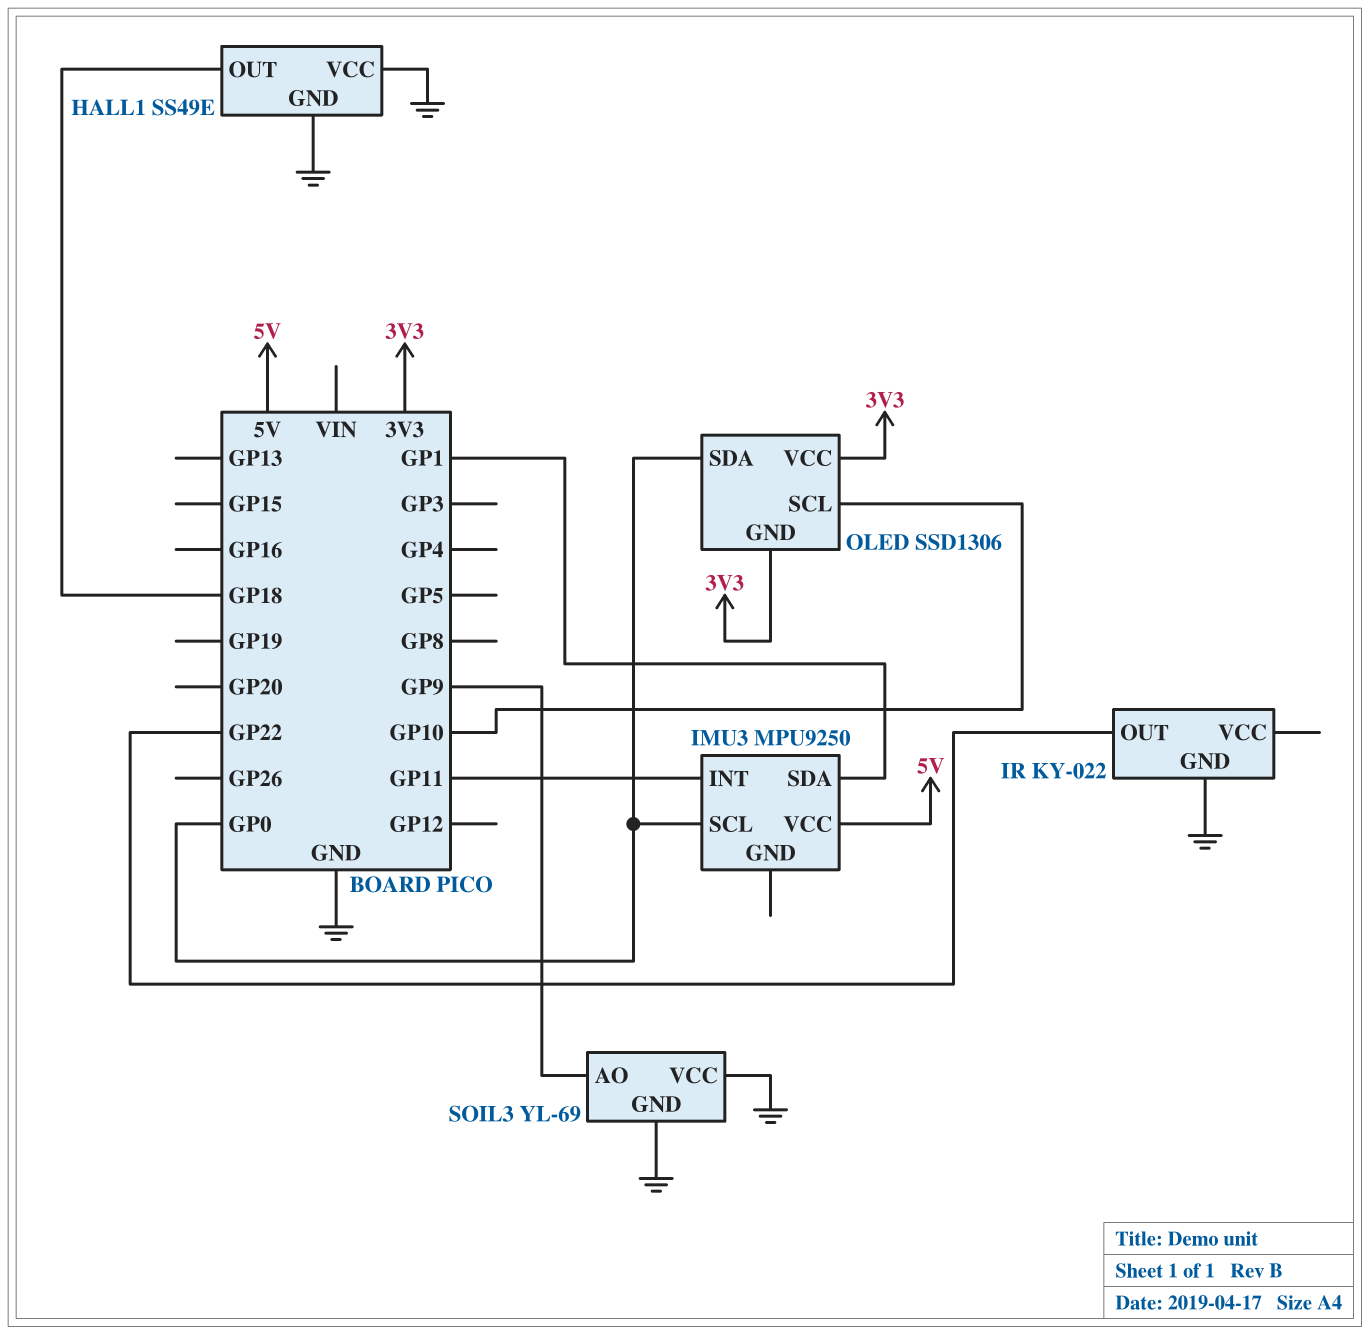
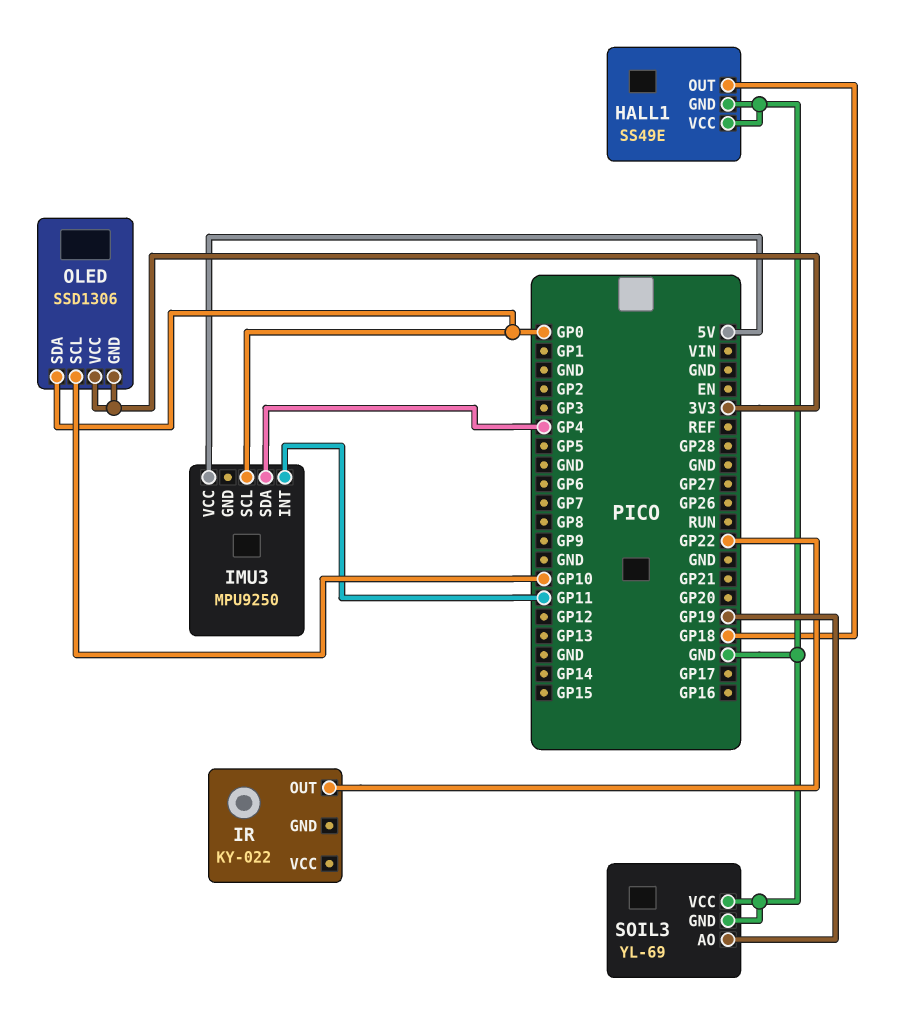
IMU3 pin SDA: GP1 -> GP4
IR pin GND: GND -> none
SOIL3 pin AO: GP9 -> GP19

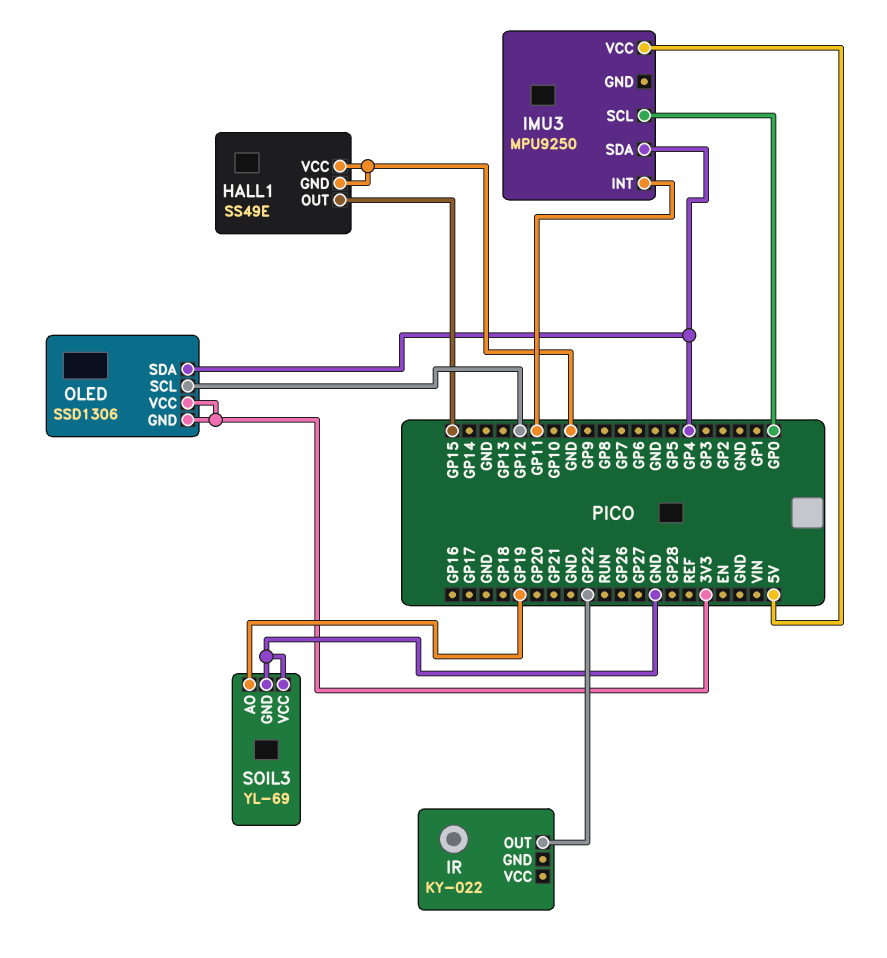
HALL1 pin OUT: GP18 -> GP15
OLED pin SCL: GP10 -> GP12
OLED pin SDA: GP0 -> GP4

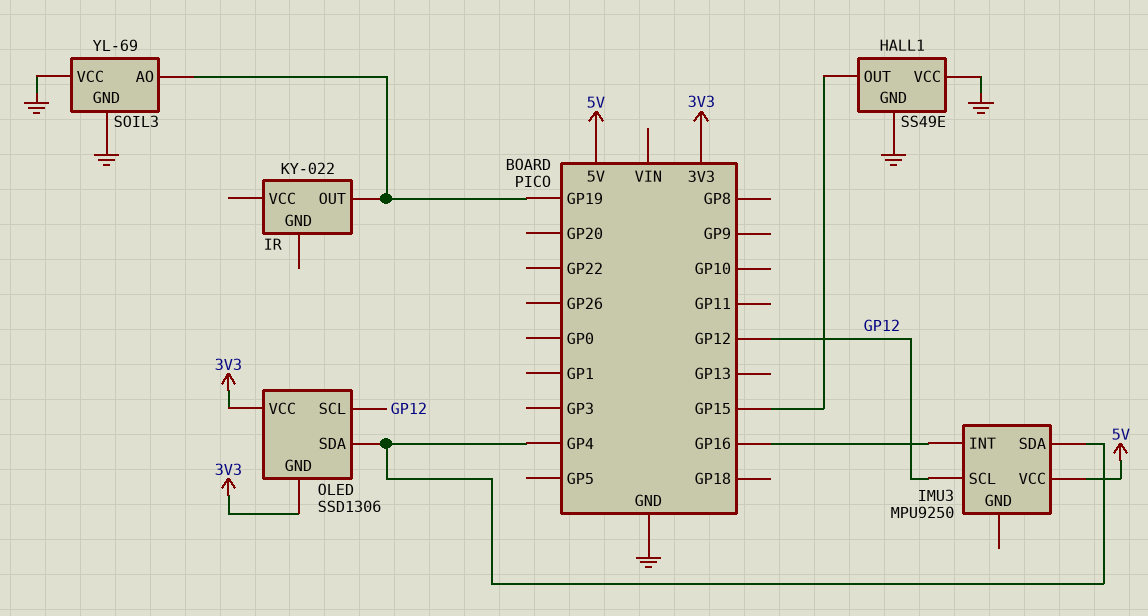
IMU3 pin INT: GP11 -> GP16
IMU3 pin SCL: GP0 -> GP12
IR pin OUT: GP22 -> GP19

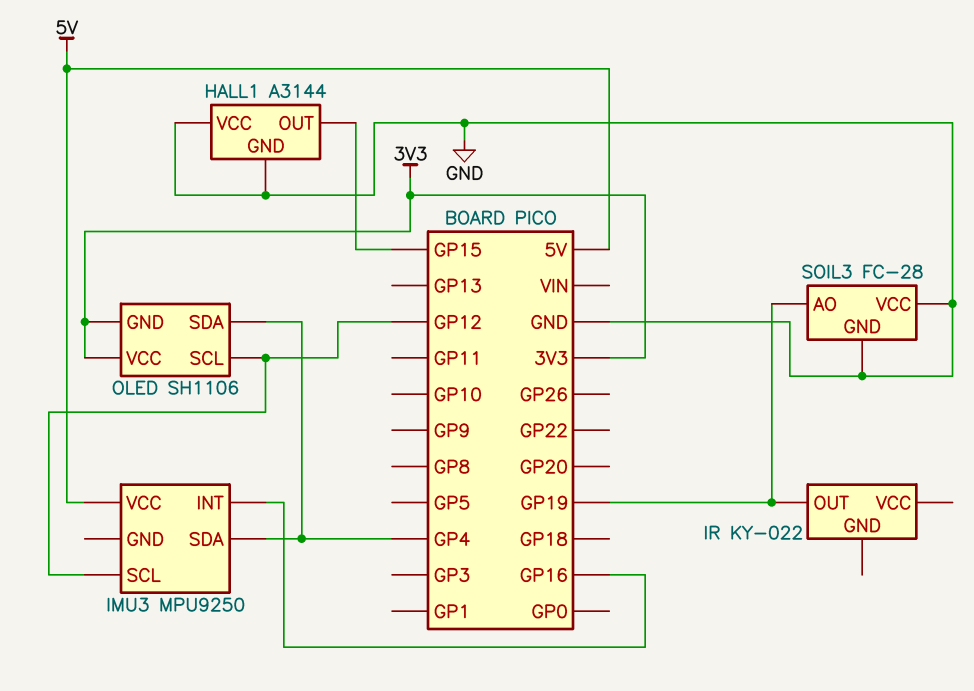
HALL1: SS49E -> A3144
OLED: SSD1306 -> SH1106
SOIL3: YL-69 -> FC-28

